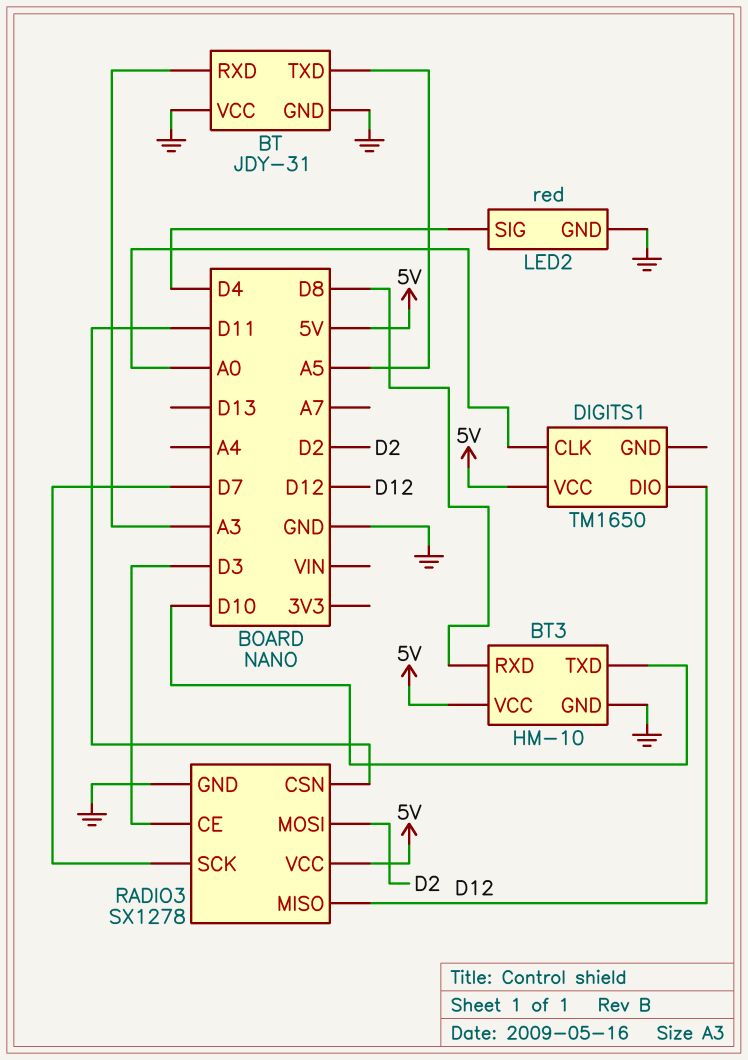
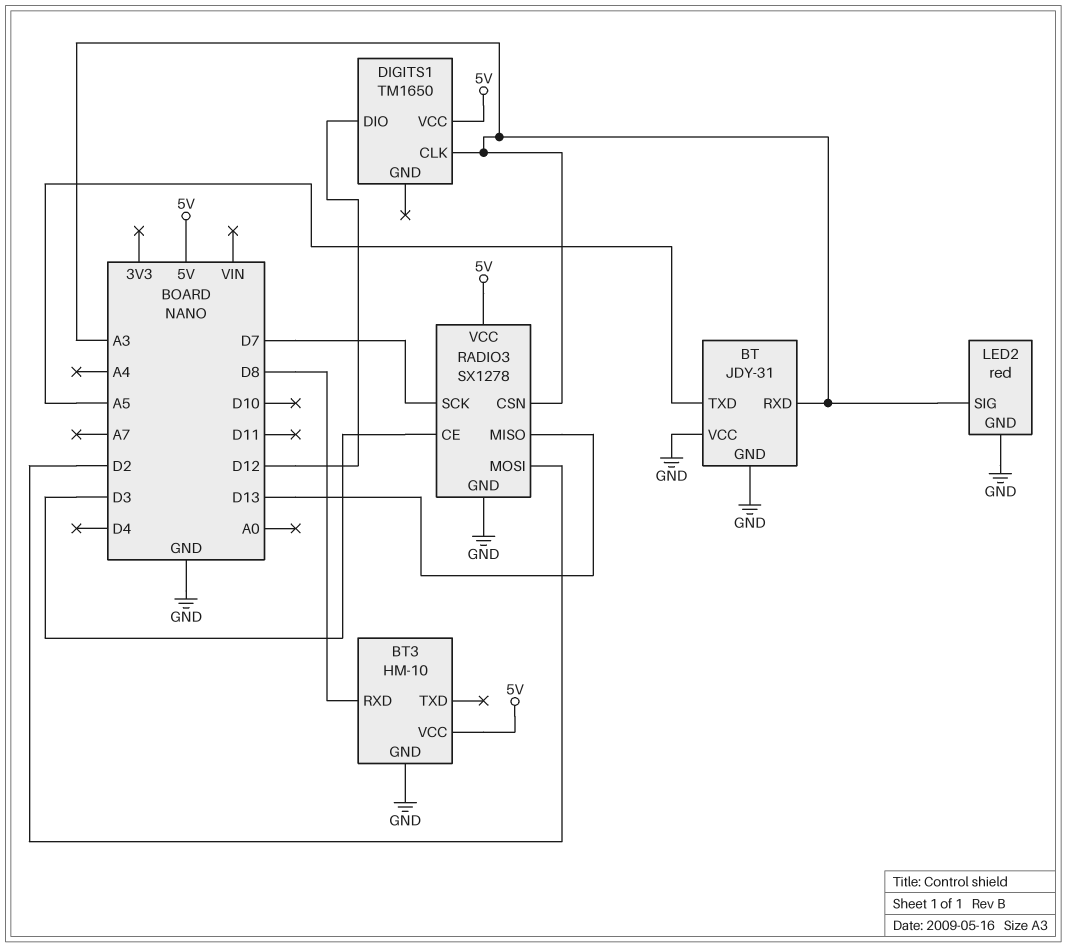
BT3 pin TXD: D10 -> none
DIGITS1 pin CLK: A0 -> A3
LED2 pin SIG: D4 -> A3
RADIO3 pin CSN: D11 -> A3
RADIO3 pin MISO: D12 -> D13

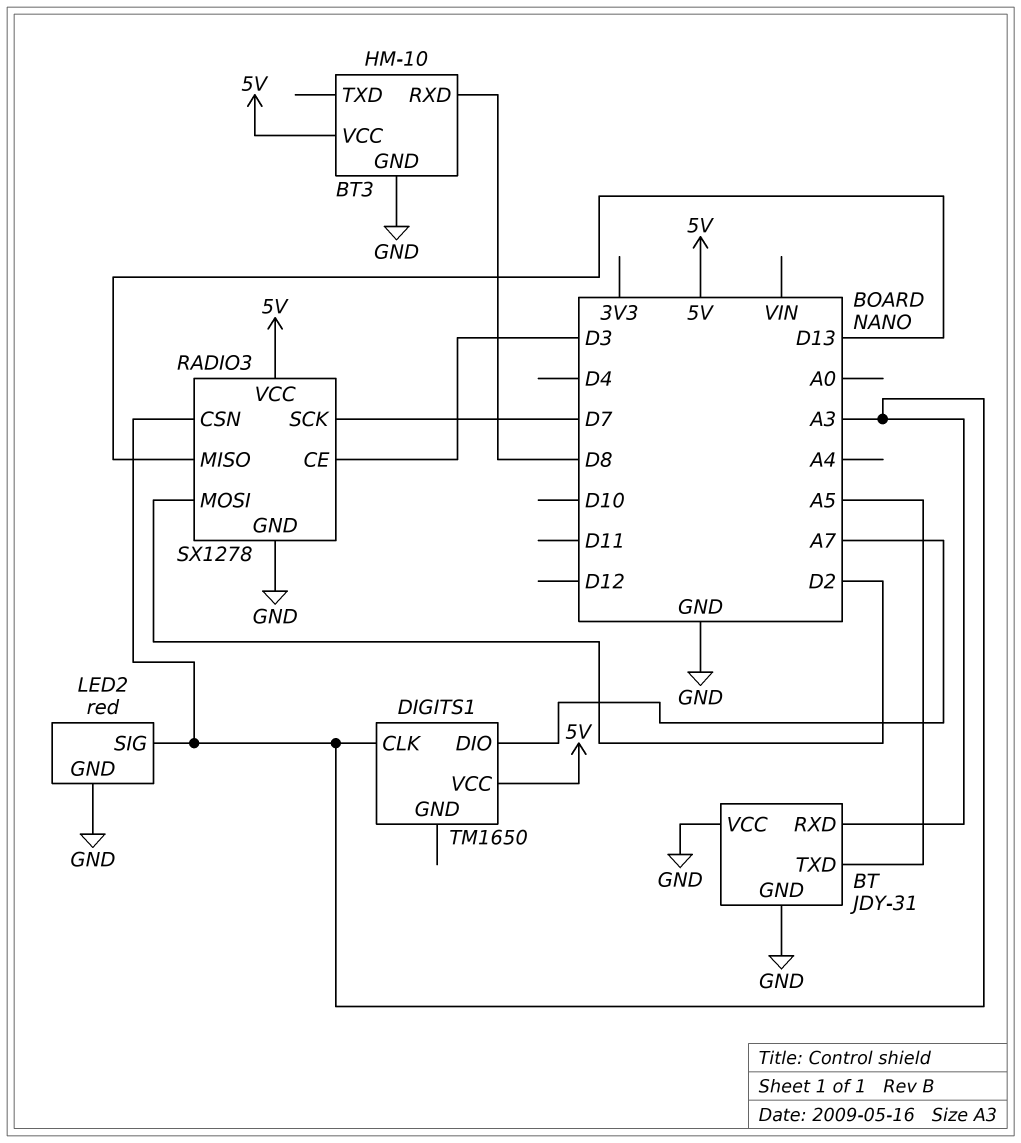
DIGITS1 pin DIO: D12 -> A7

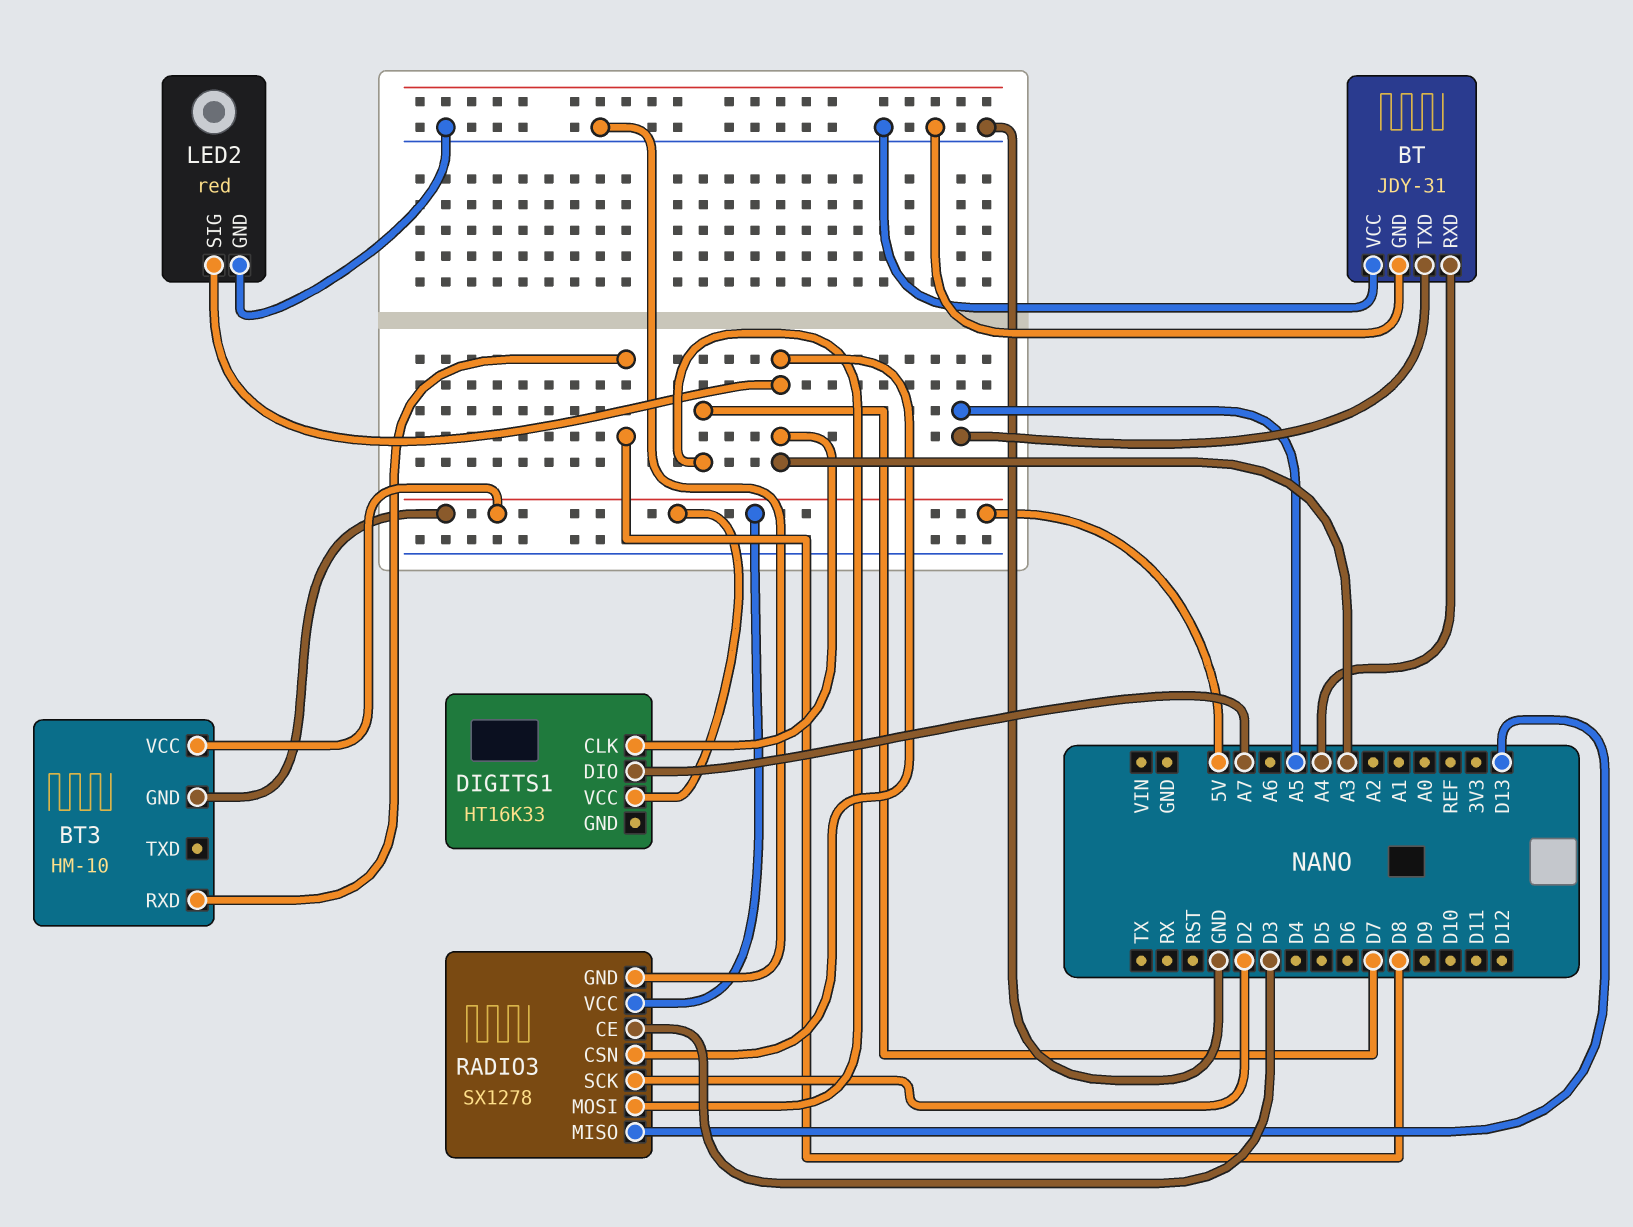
BT pin RXD: A3 -> A4
BT3 pin GND: GND -> 5V
DIGITS1: TM1650 -> HT16K33
RADIO3 pin MOSI: D2 -> D7
RADIO3 pin SCK: D7 -> D2

